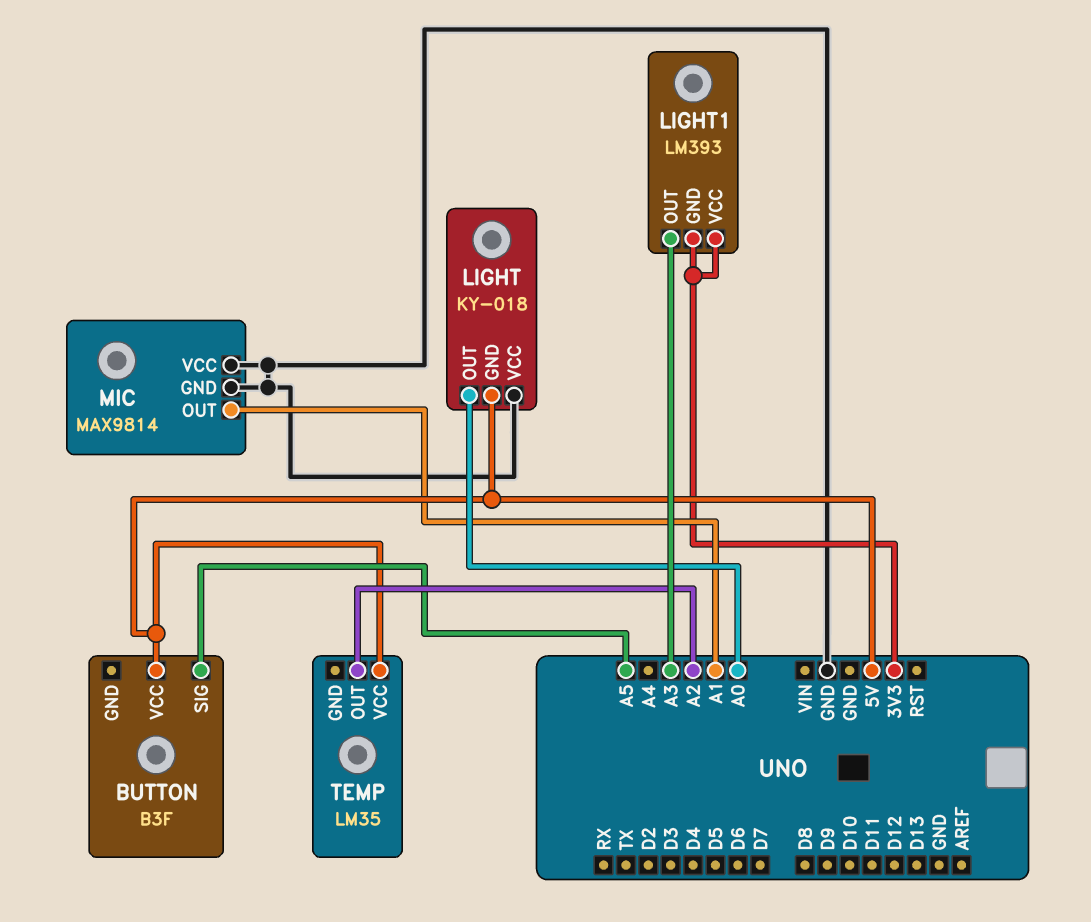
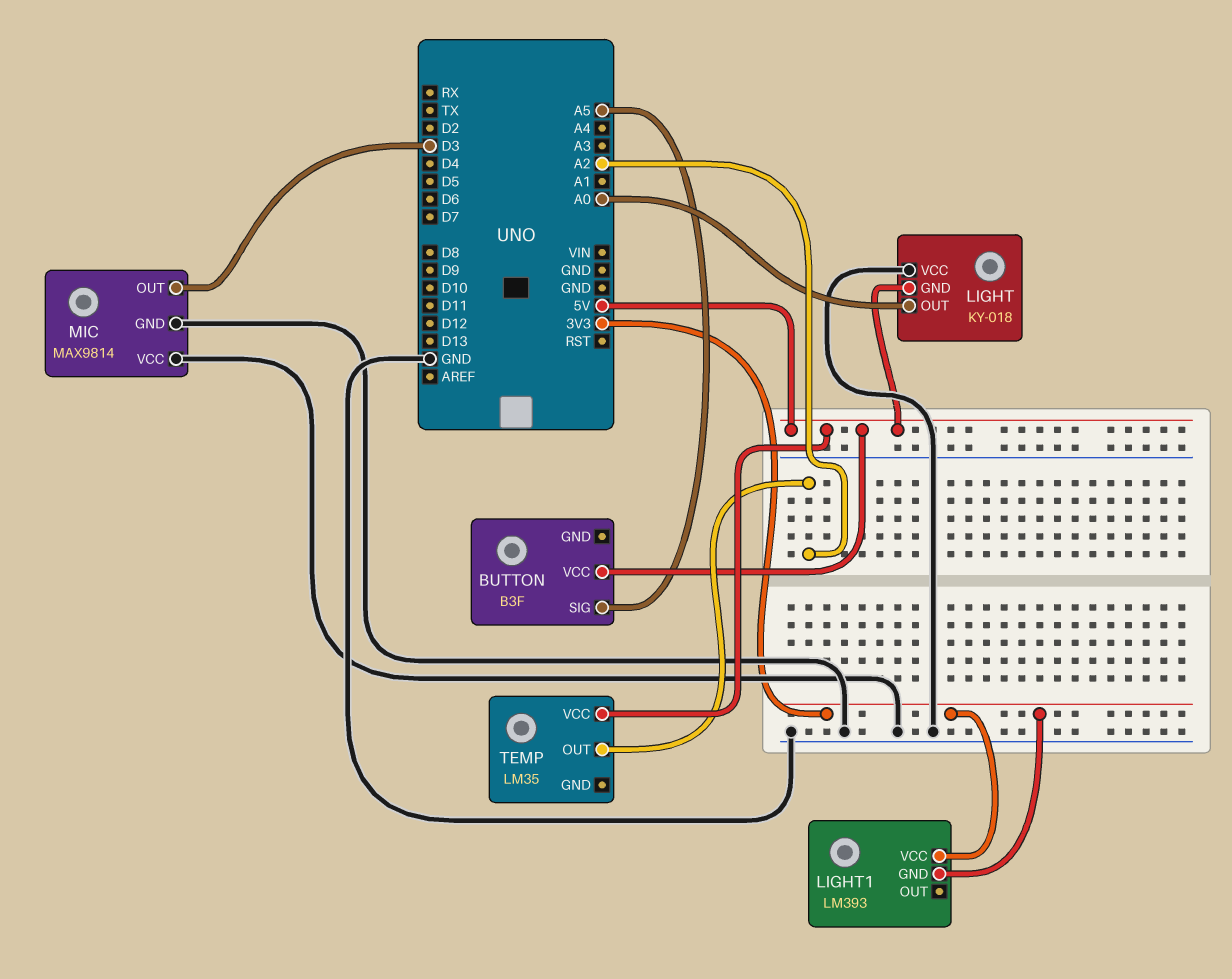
LIGHT1 pin OUT: A3 -> none
MIC pin OUT: A1 -> D3

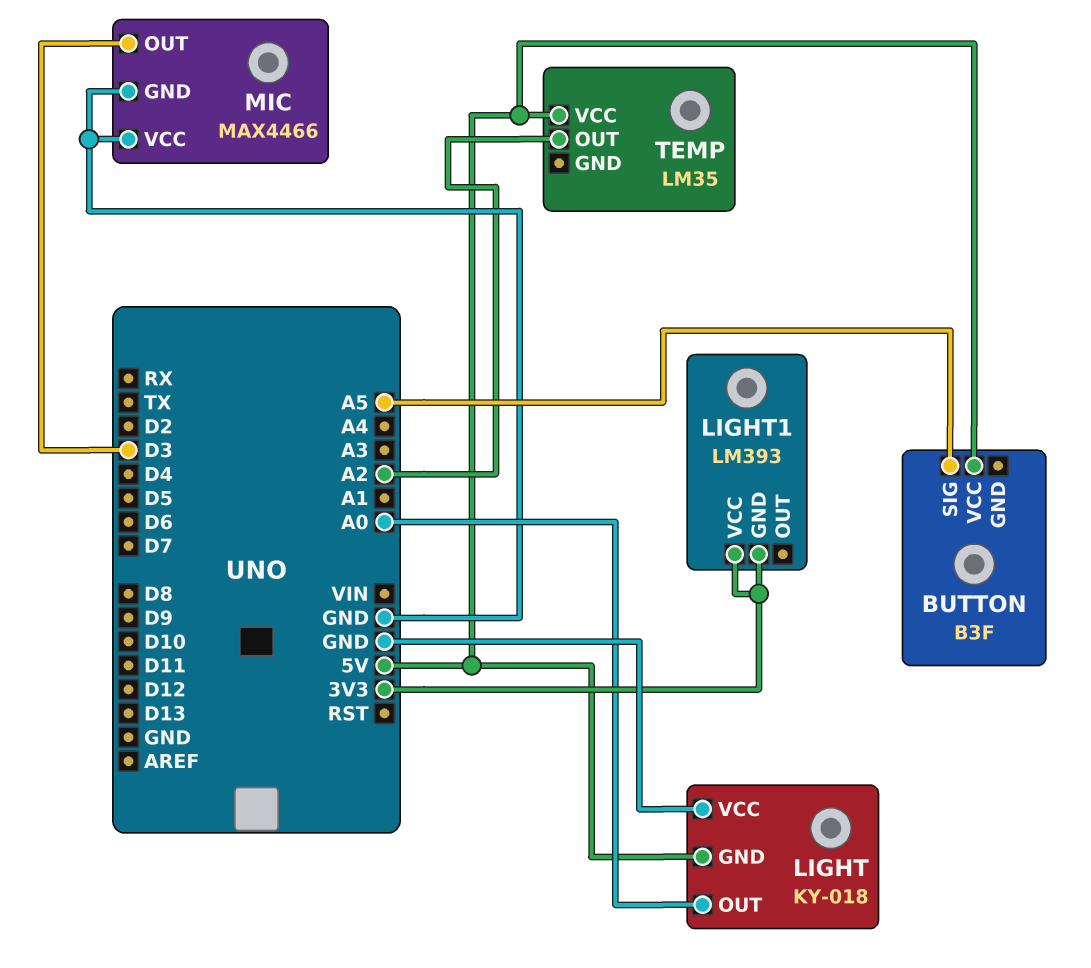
MIC: MAX9814 -> MAX4466

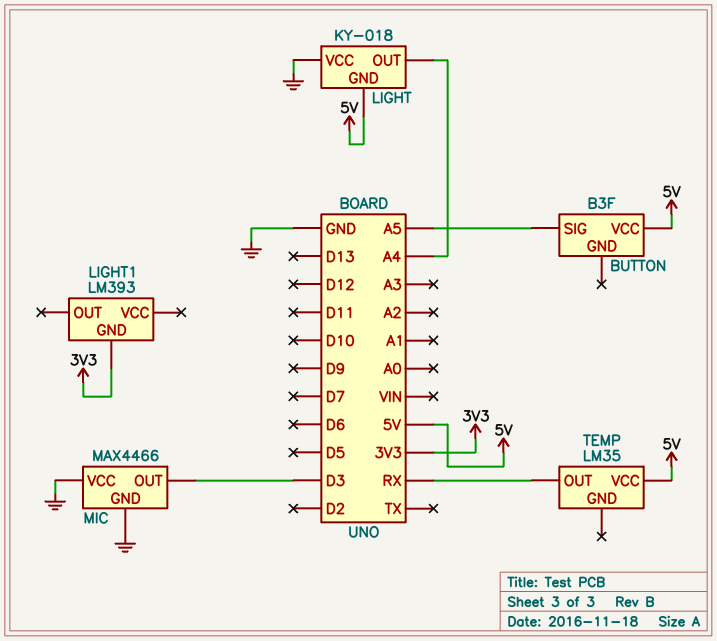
LIGHT pin OUT: A0 -> A4
LIGHT1 pin VCC: 3V3 -> none
TEMP pin OUT: A2 -> RX

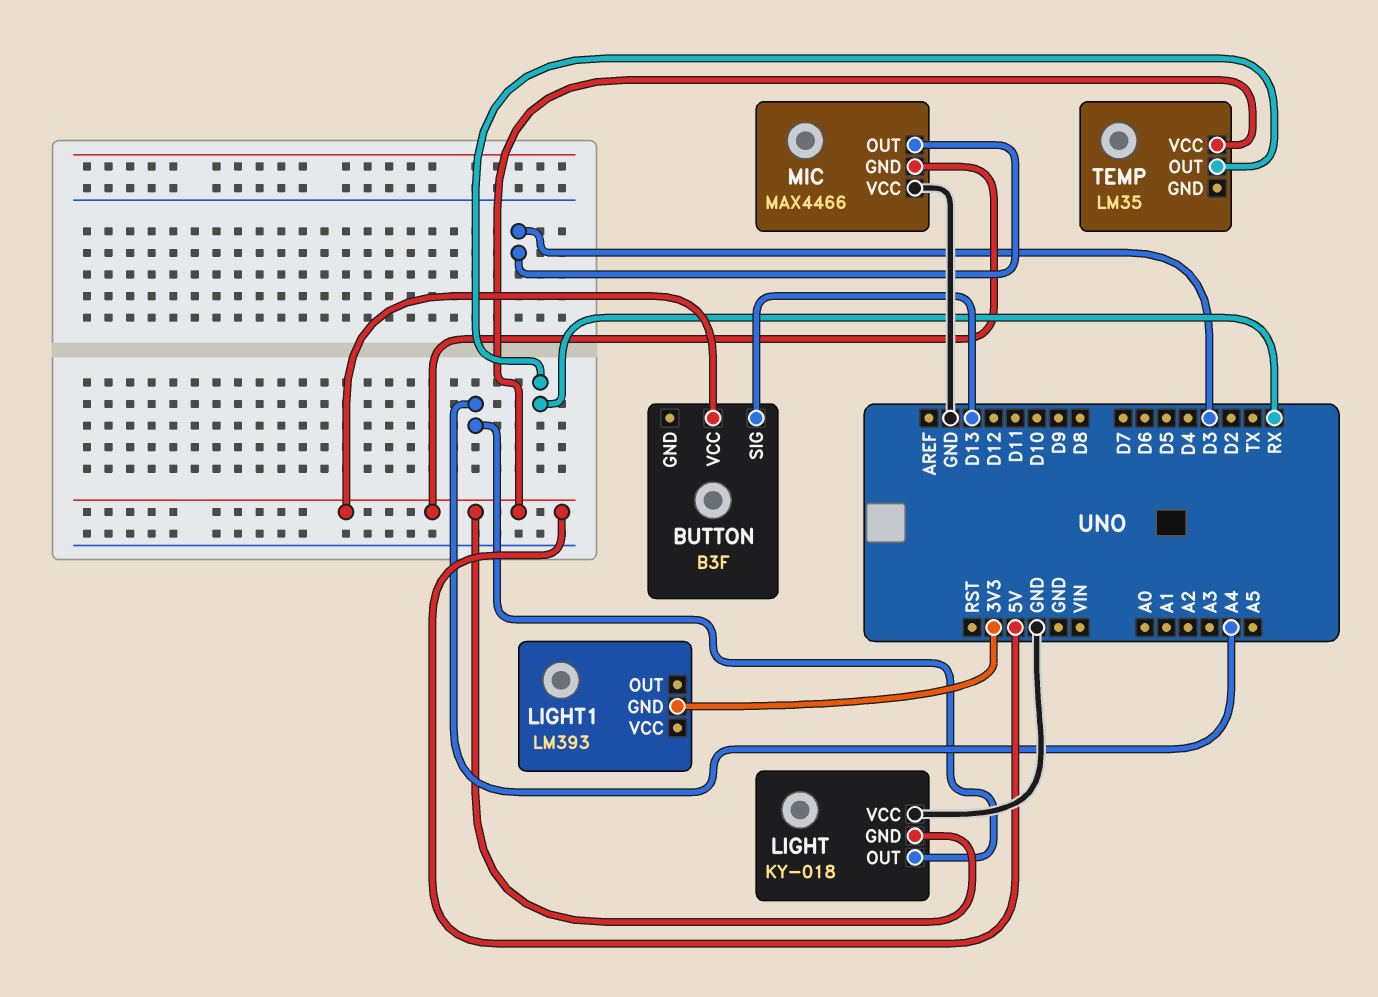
BUTTON pin SIG: A5 -> D13
MIC pin GND: GND -> 5V

